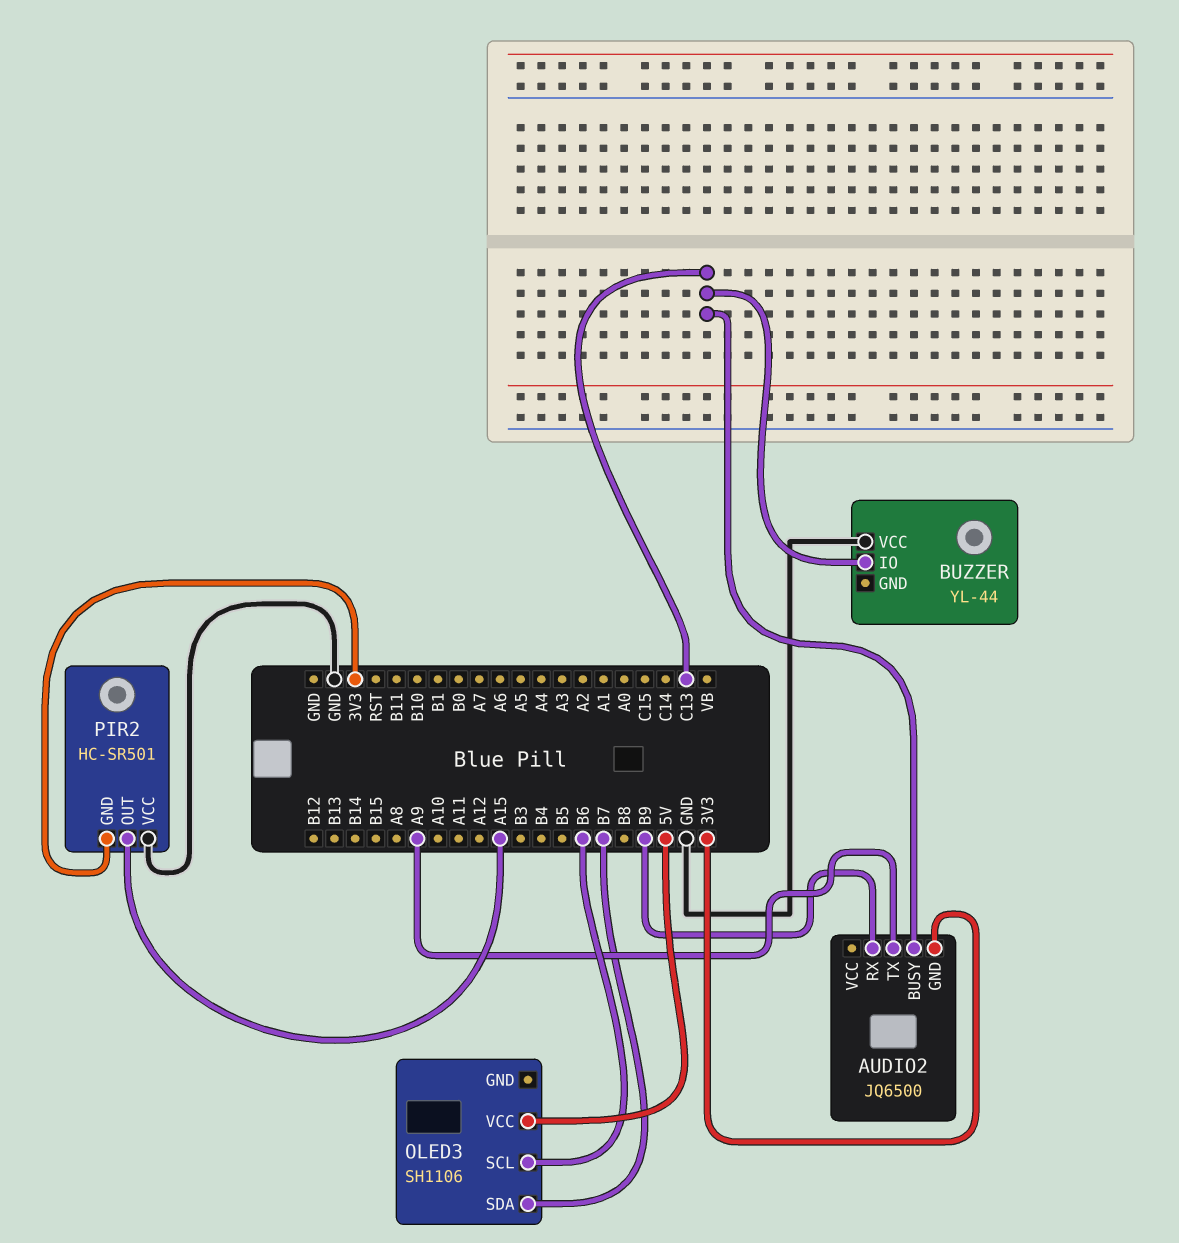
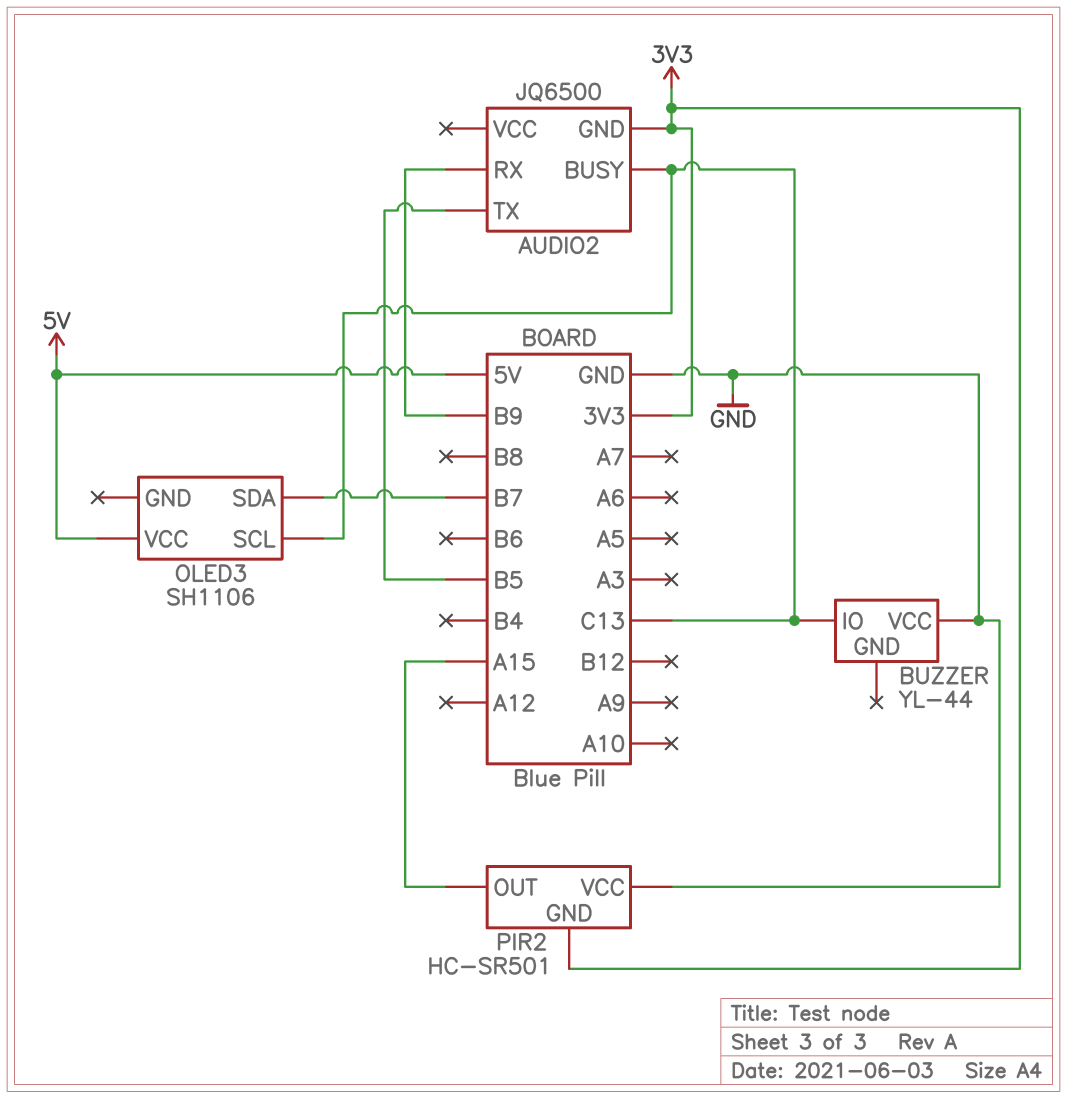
AUDIO2 pin TX: A9 -> B5
OLED3 pin SCL: B6 -> C13

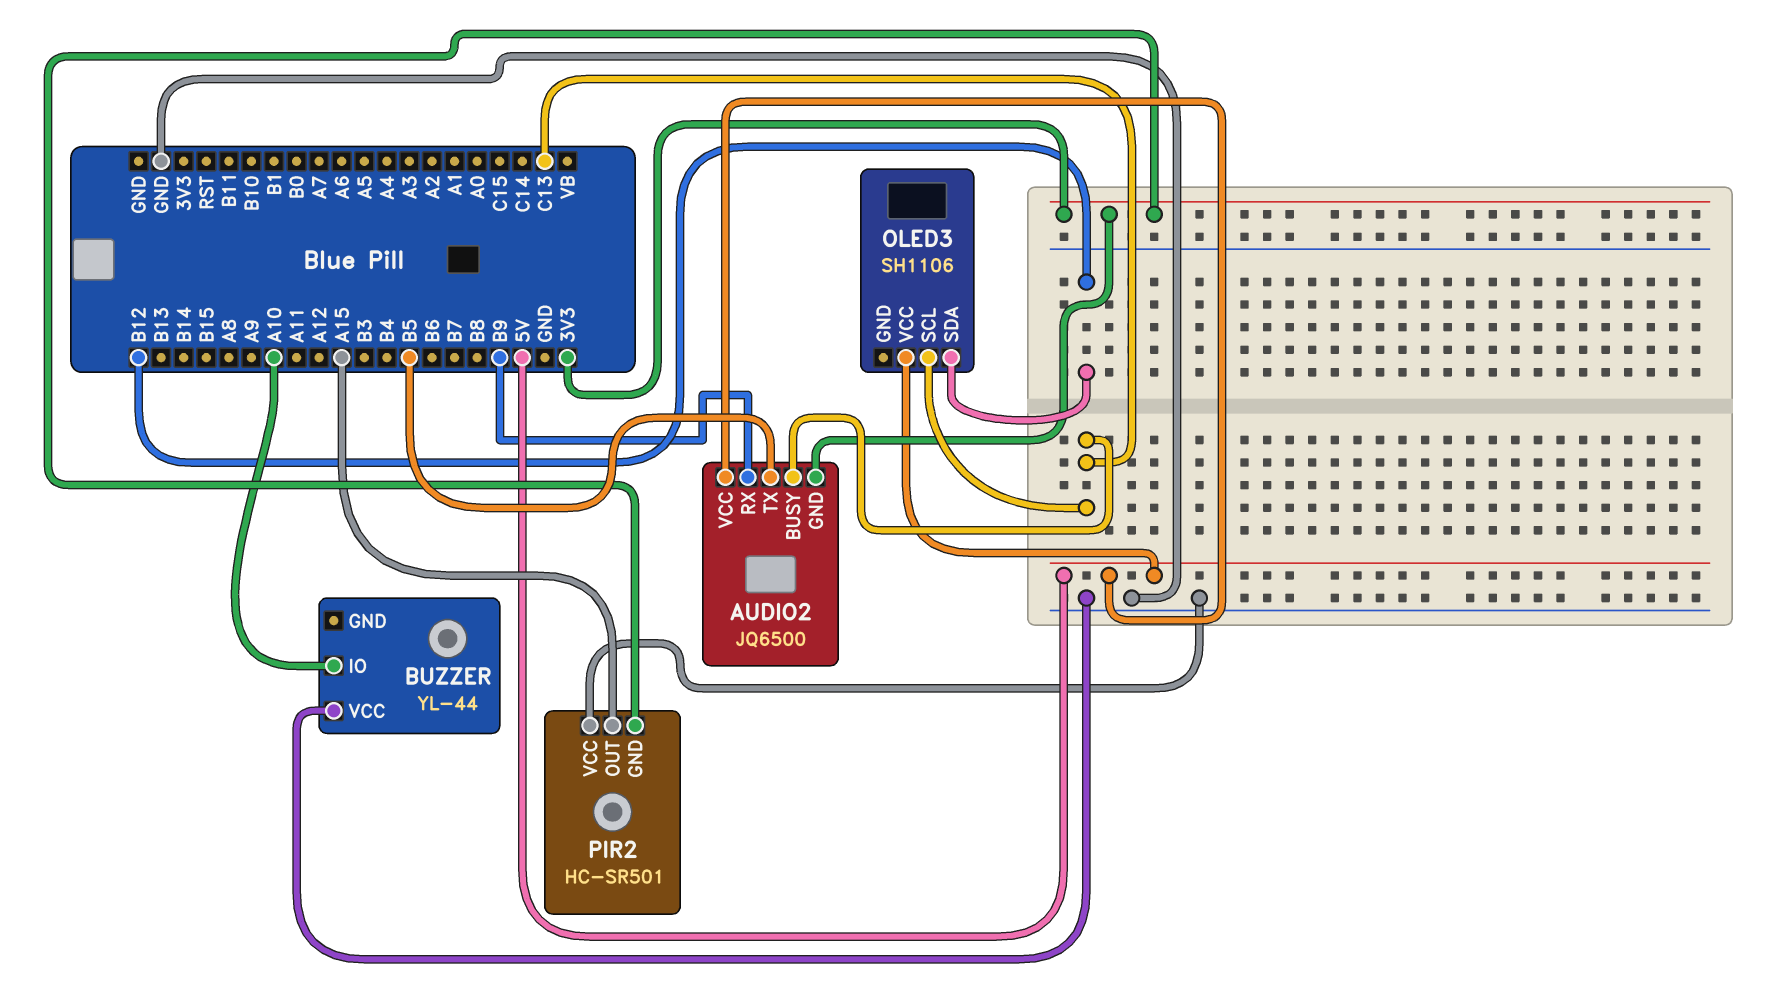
AUDIO2 pin VCC: none -> 5V
BUZZER pin IO: C13 -> A10
OLED3 pin SDA: B7 -> B12

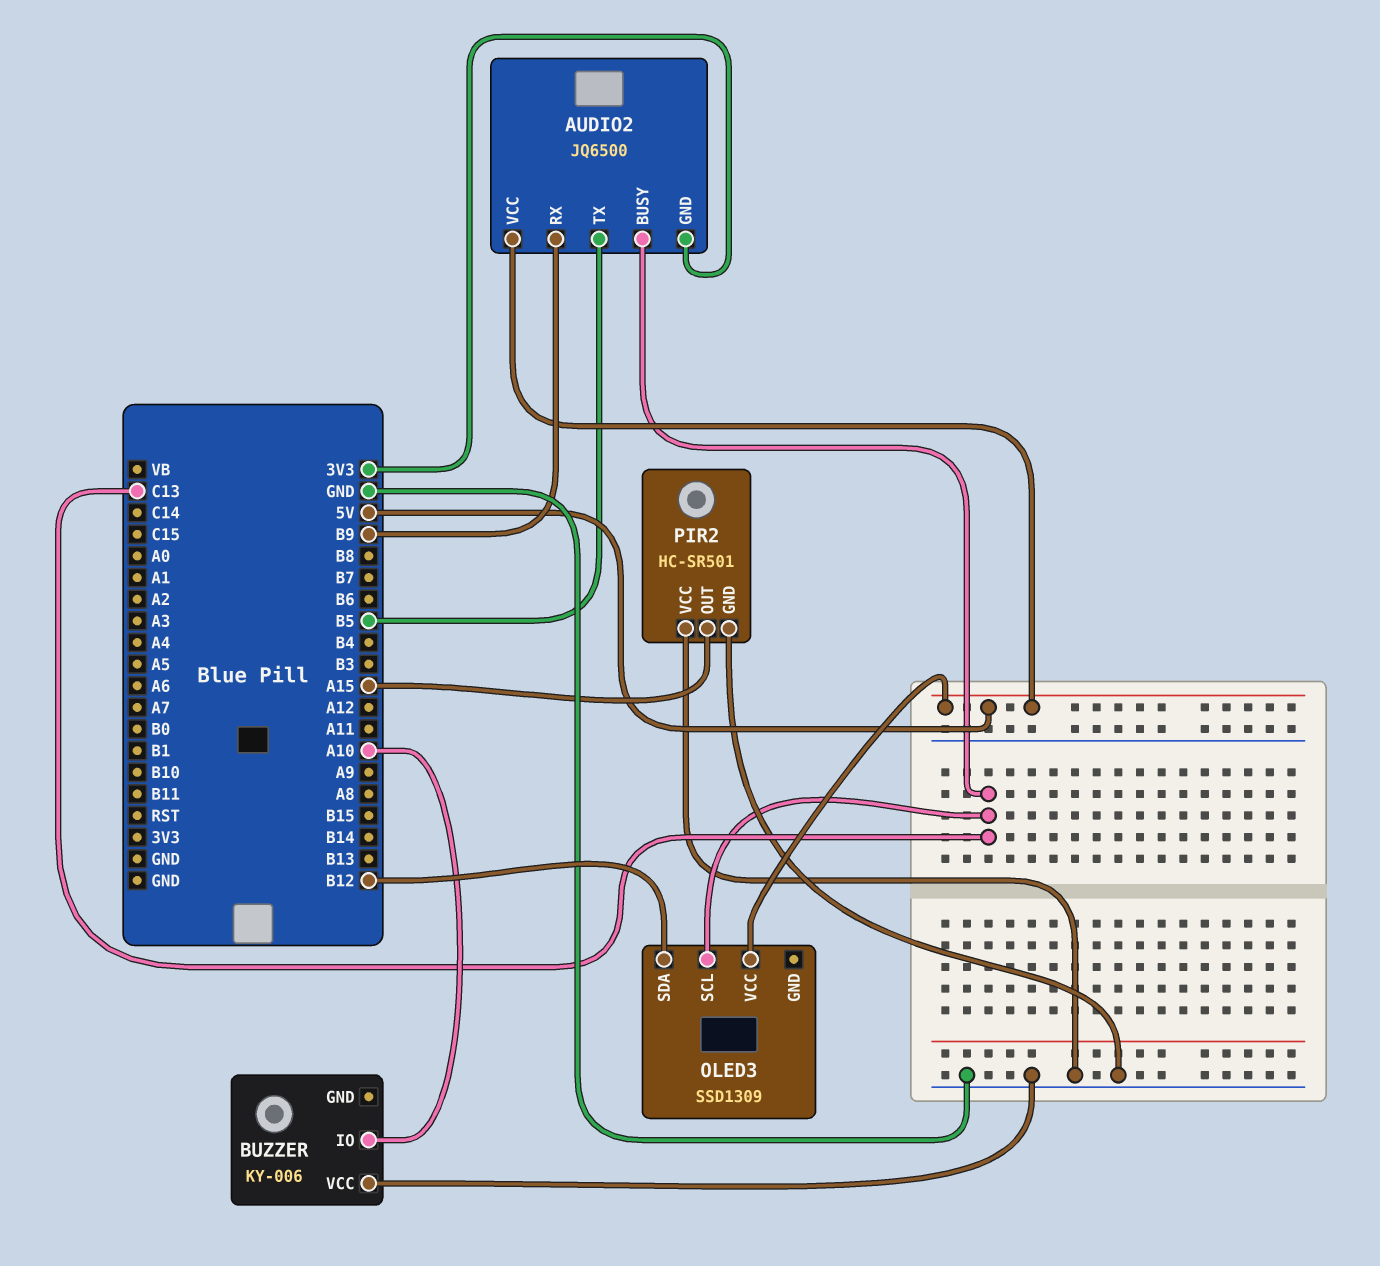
BUZZER: YL-44 -> KY-006
OLED3: SH1106 -> SSD1309
PIR2 pin GND: 3V3 -> GND

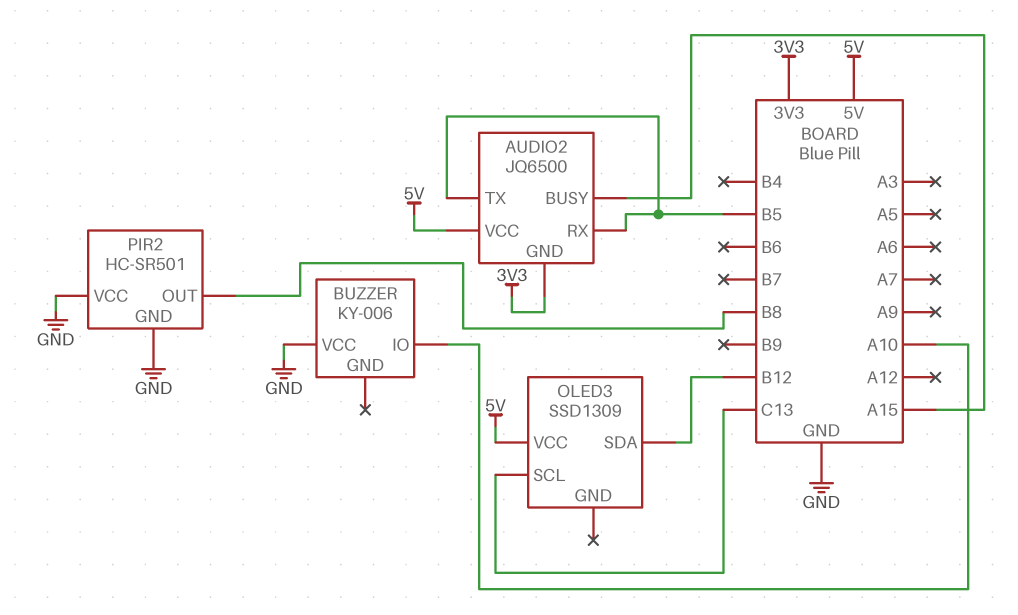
AUDIO2 pin BUSY: C13 -> A15
AUDIO2 pin RX: B9 -> B5
PIR2 pin OUT: A15 -> B8

